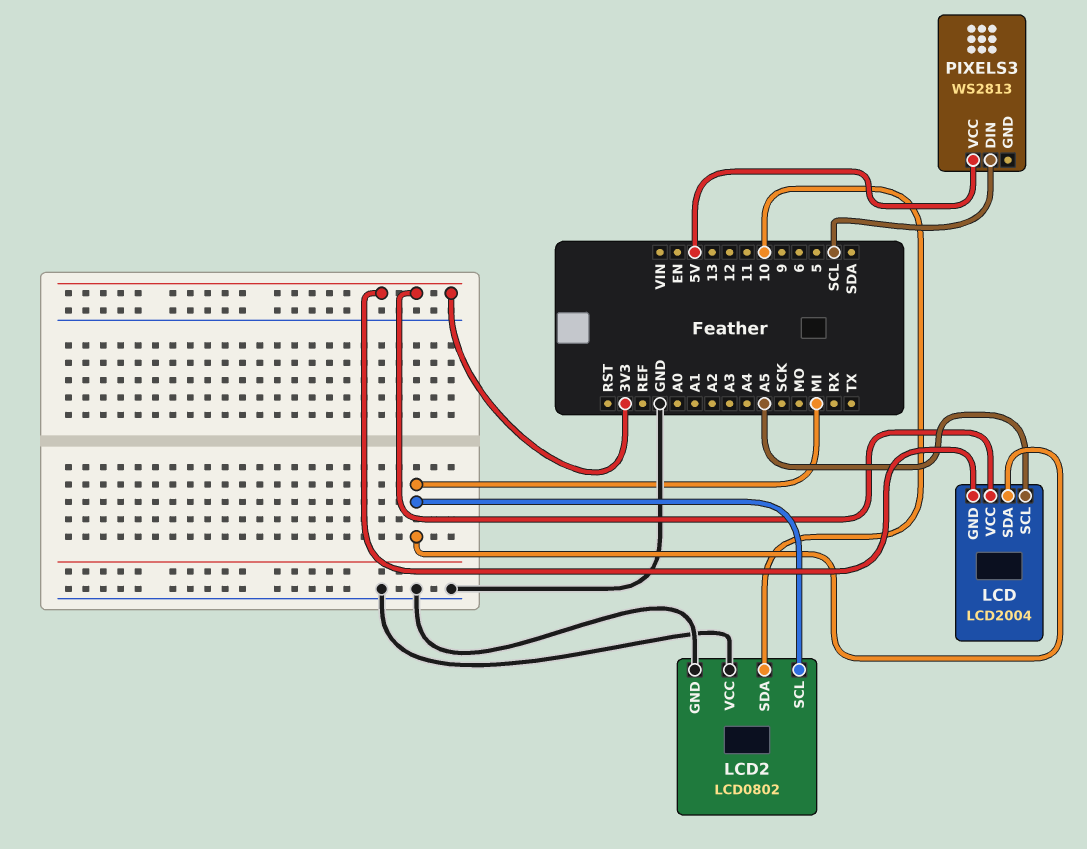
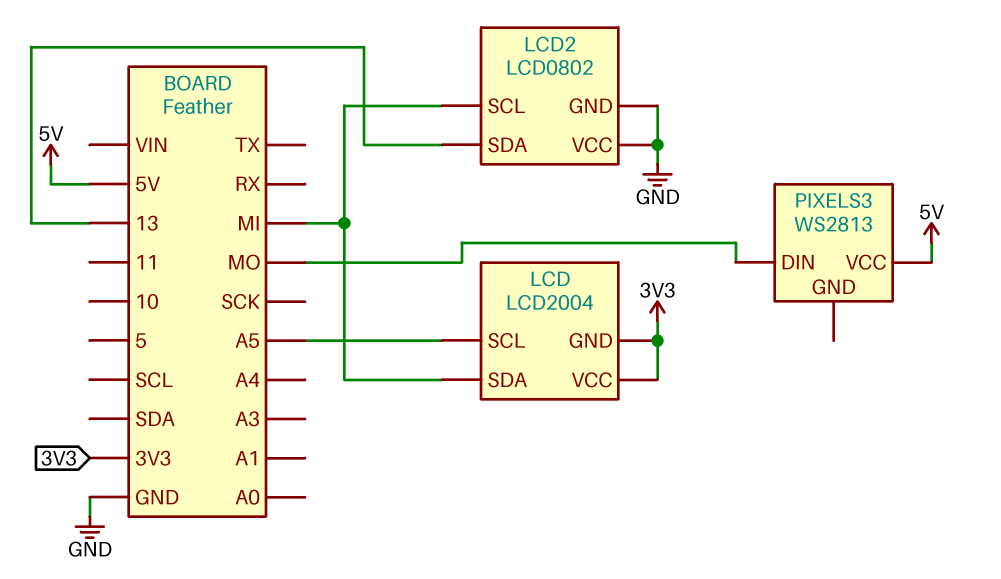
LCD2 pin SDA: 10 -> 13
PIXELS3 pin DIN: SCL -> MO

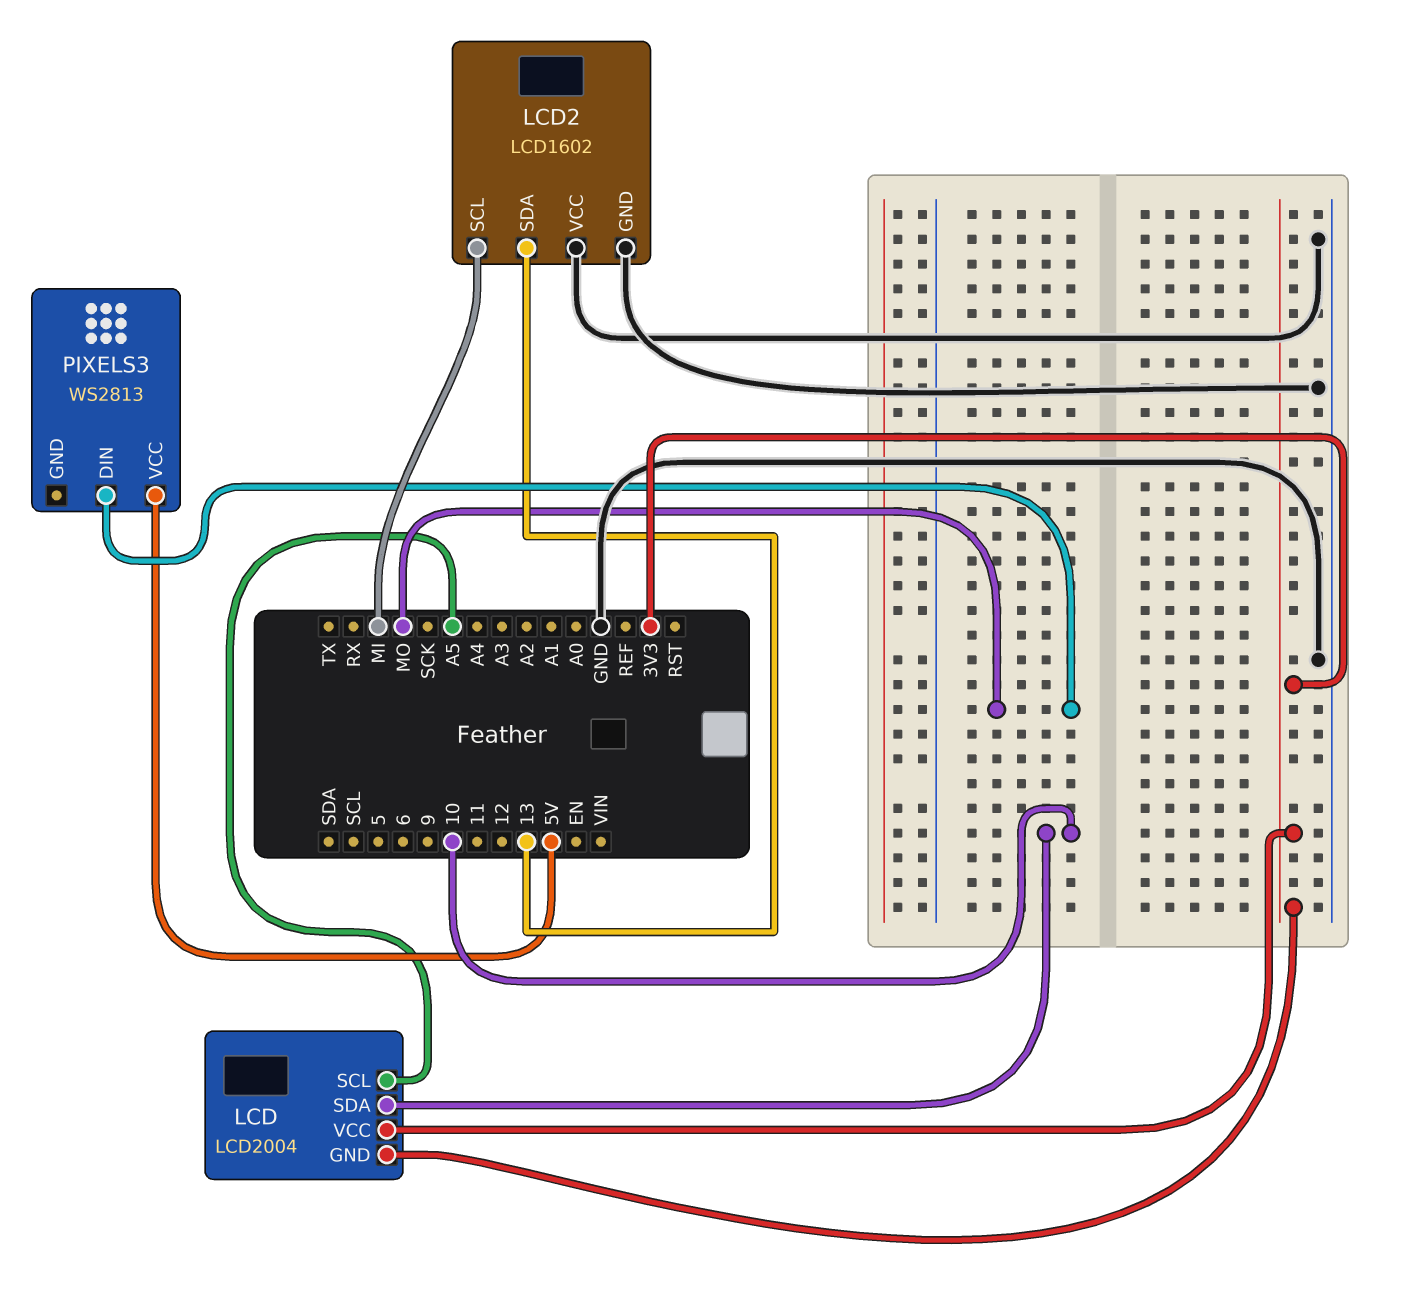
LCD pin SDA: MI -> 10
LCD2: LCD0802 -> LCD1602

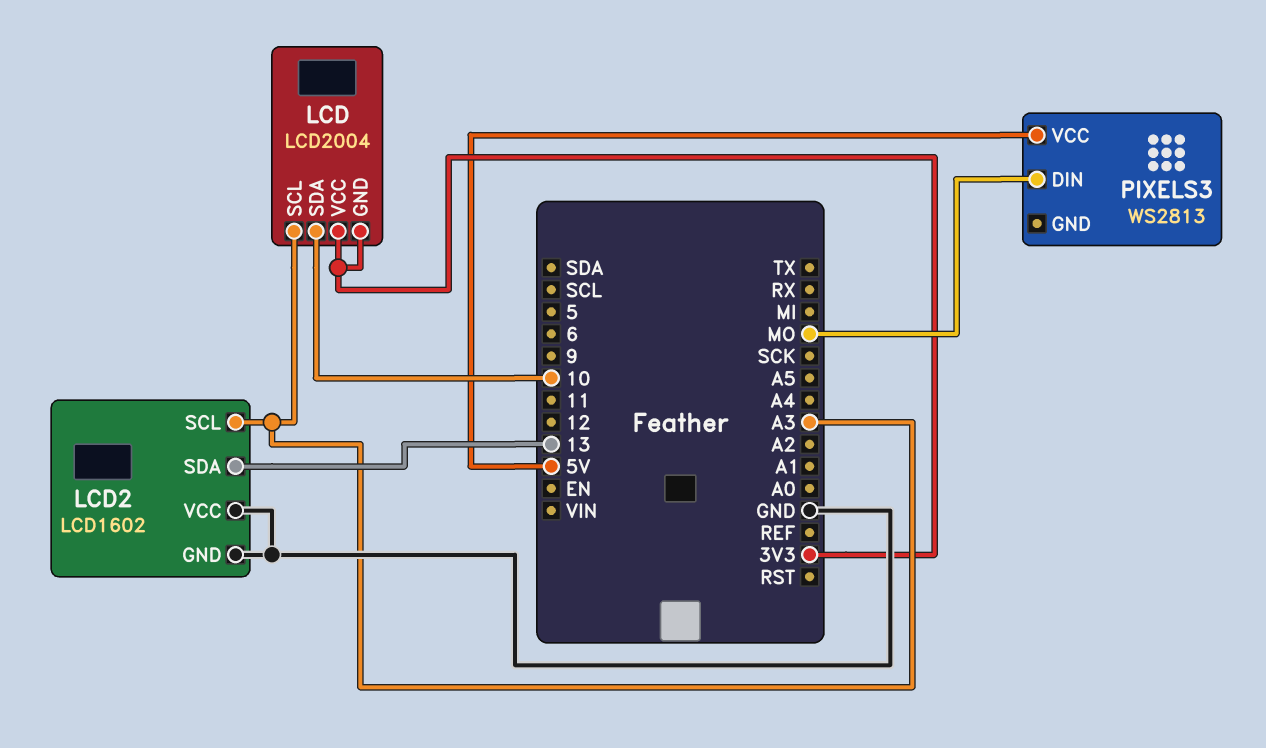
LCD pin SCL: A5 -> A3
LCD2 pin SCL: MI -> A3

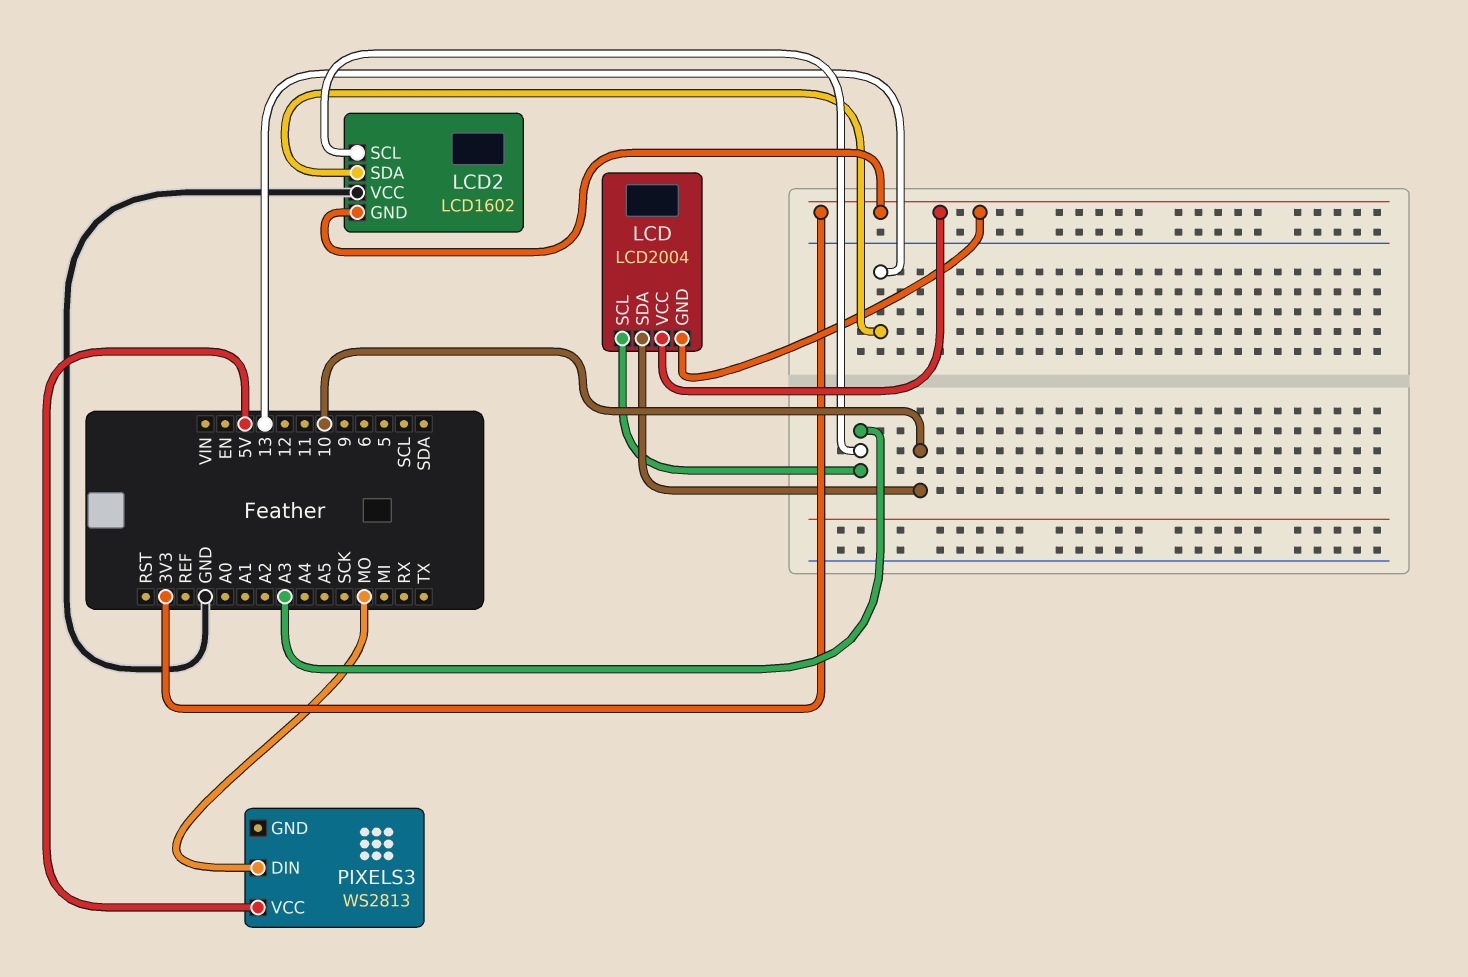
LCD2 pin GND: GND -> 3V3

